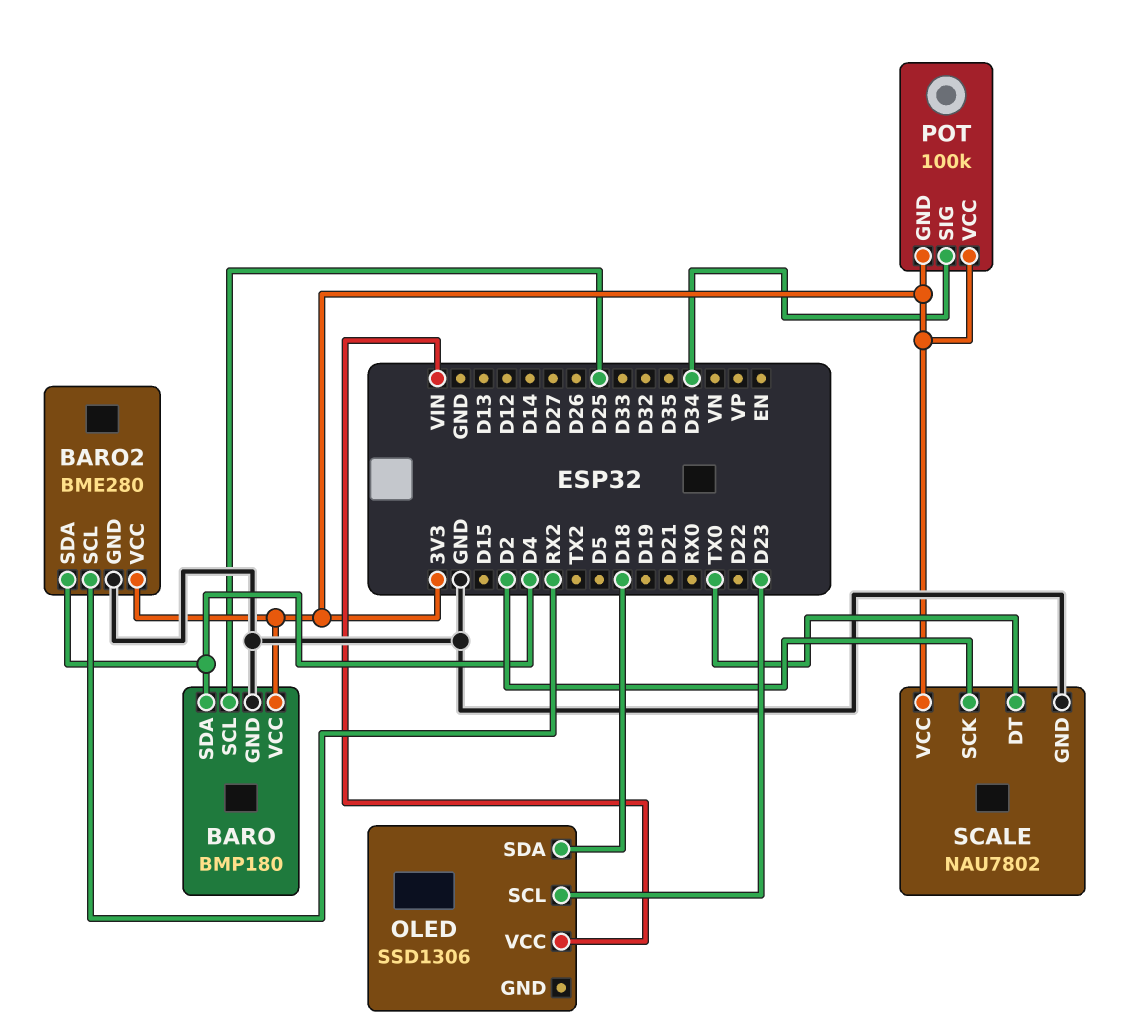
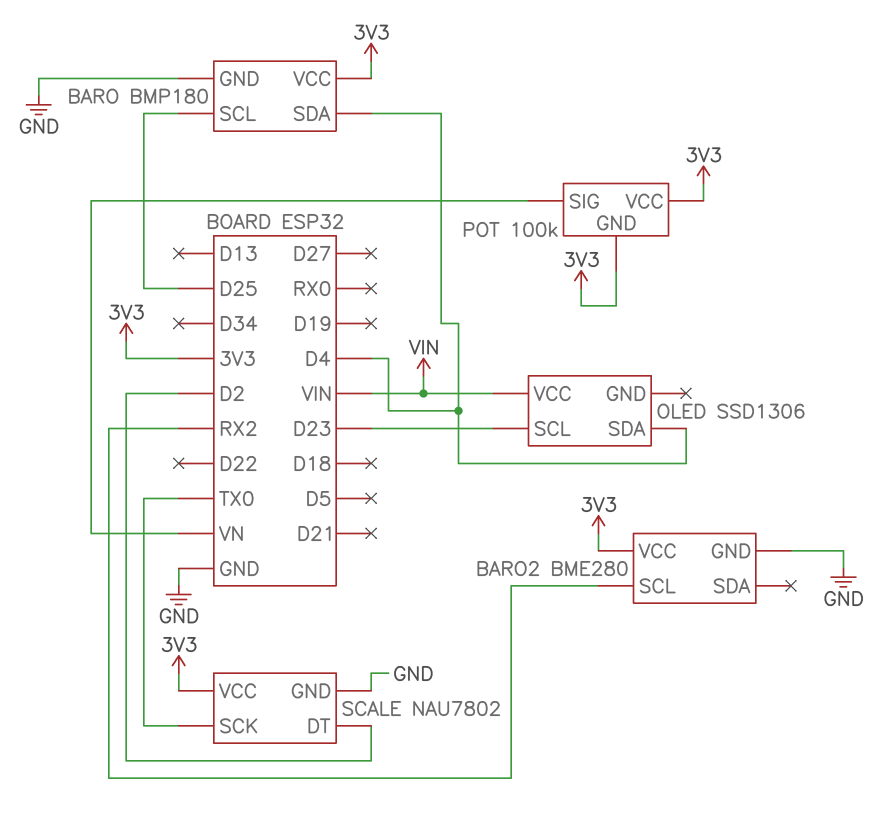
BARO2 pin SDA: D4 -> none
OLED pin SDA: D18 -> D4
POT pin SIG: D34 -> VN
SCALE pin DT: TX0 -> D2
SCALE pin SCK: D2 -> TX0

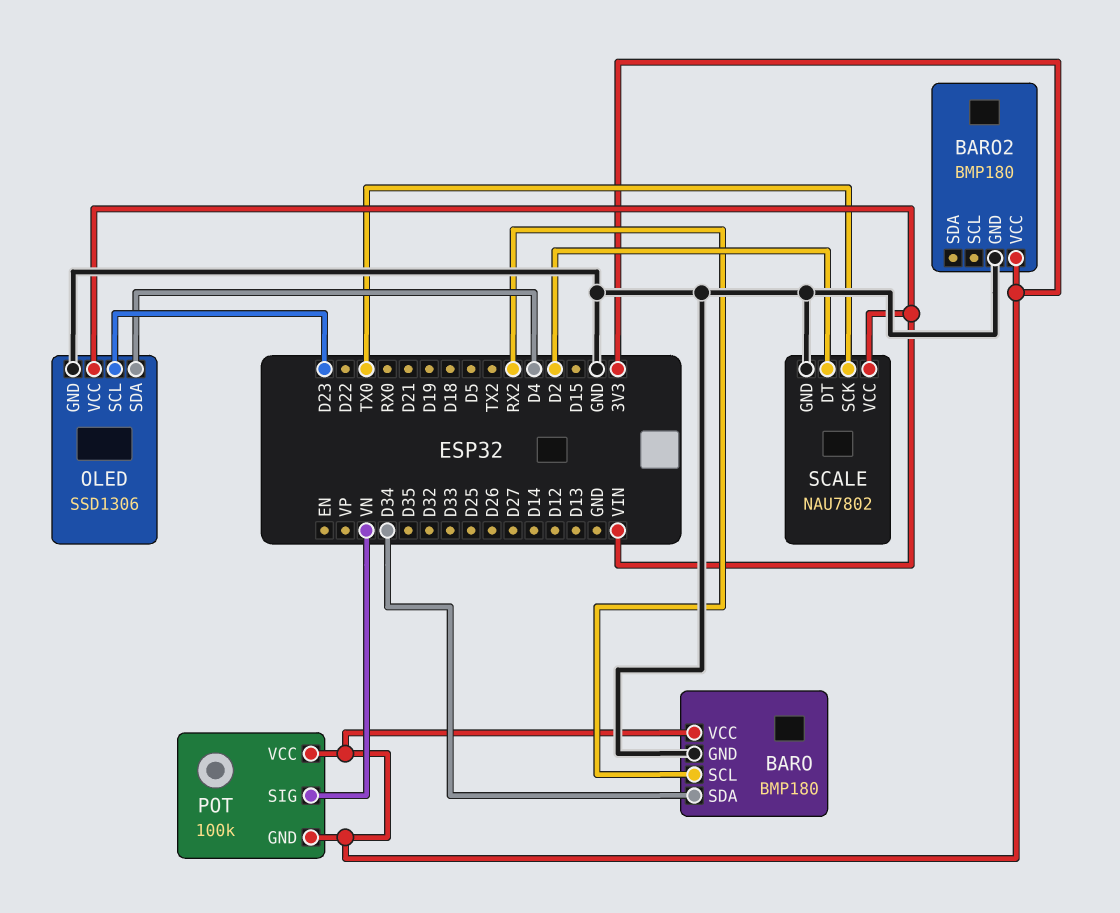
BARO pin SCL: D25 -> RX2
BARO pin SDA: D4 -> D34
BARO2: BME280 -> BMP180
BARO2 pin SCL: RX2 -> none
OLED pin GND: none -> GND
SCALE pin VCC: 3V3 -> VIN

